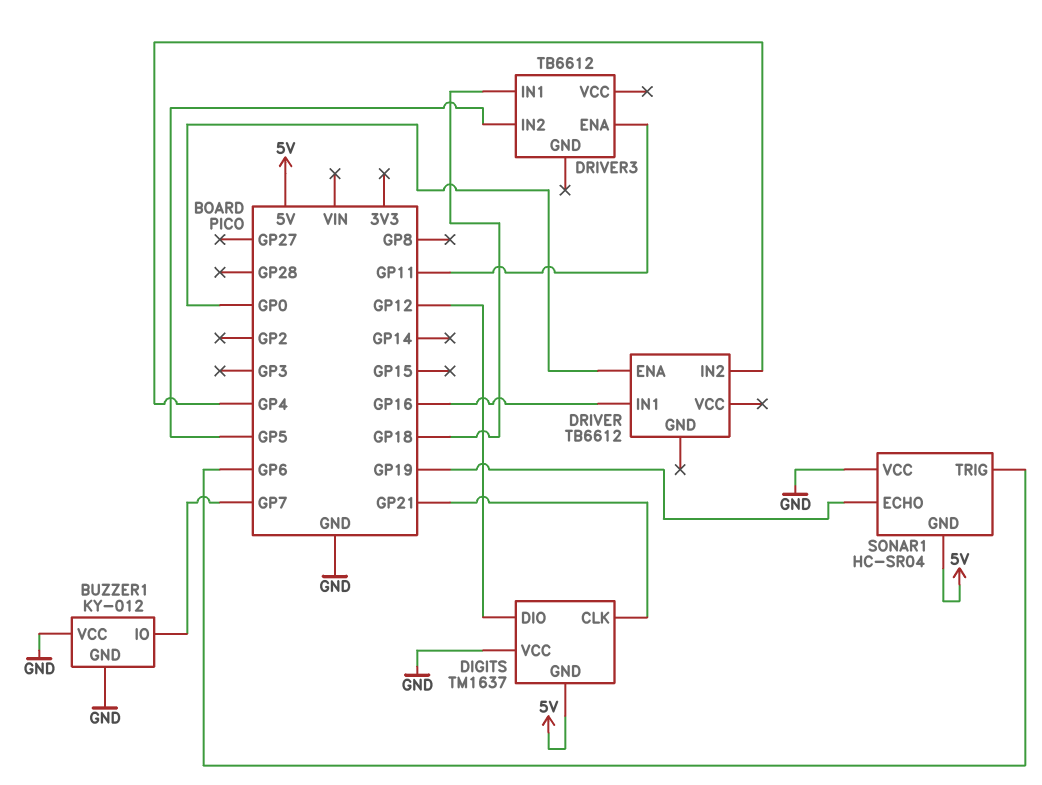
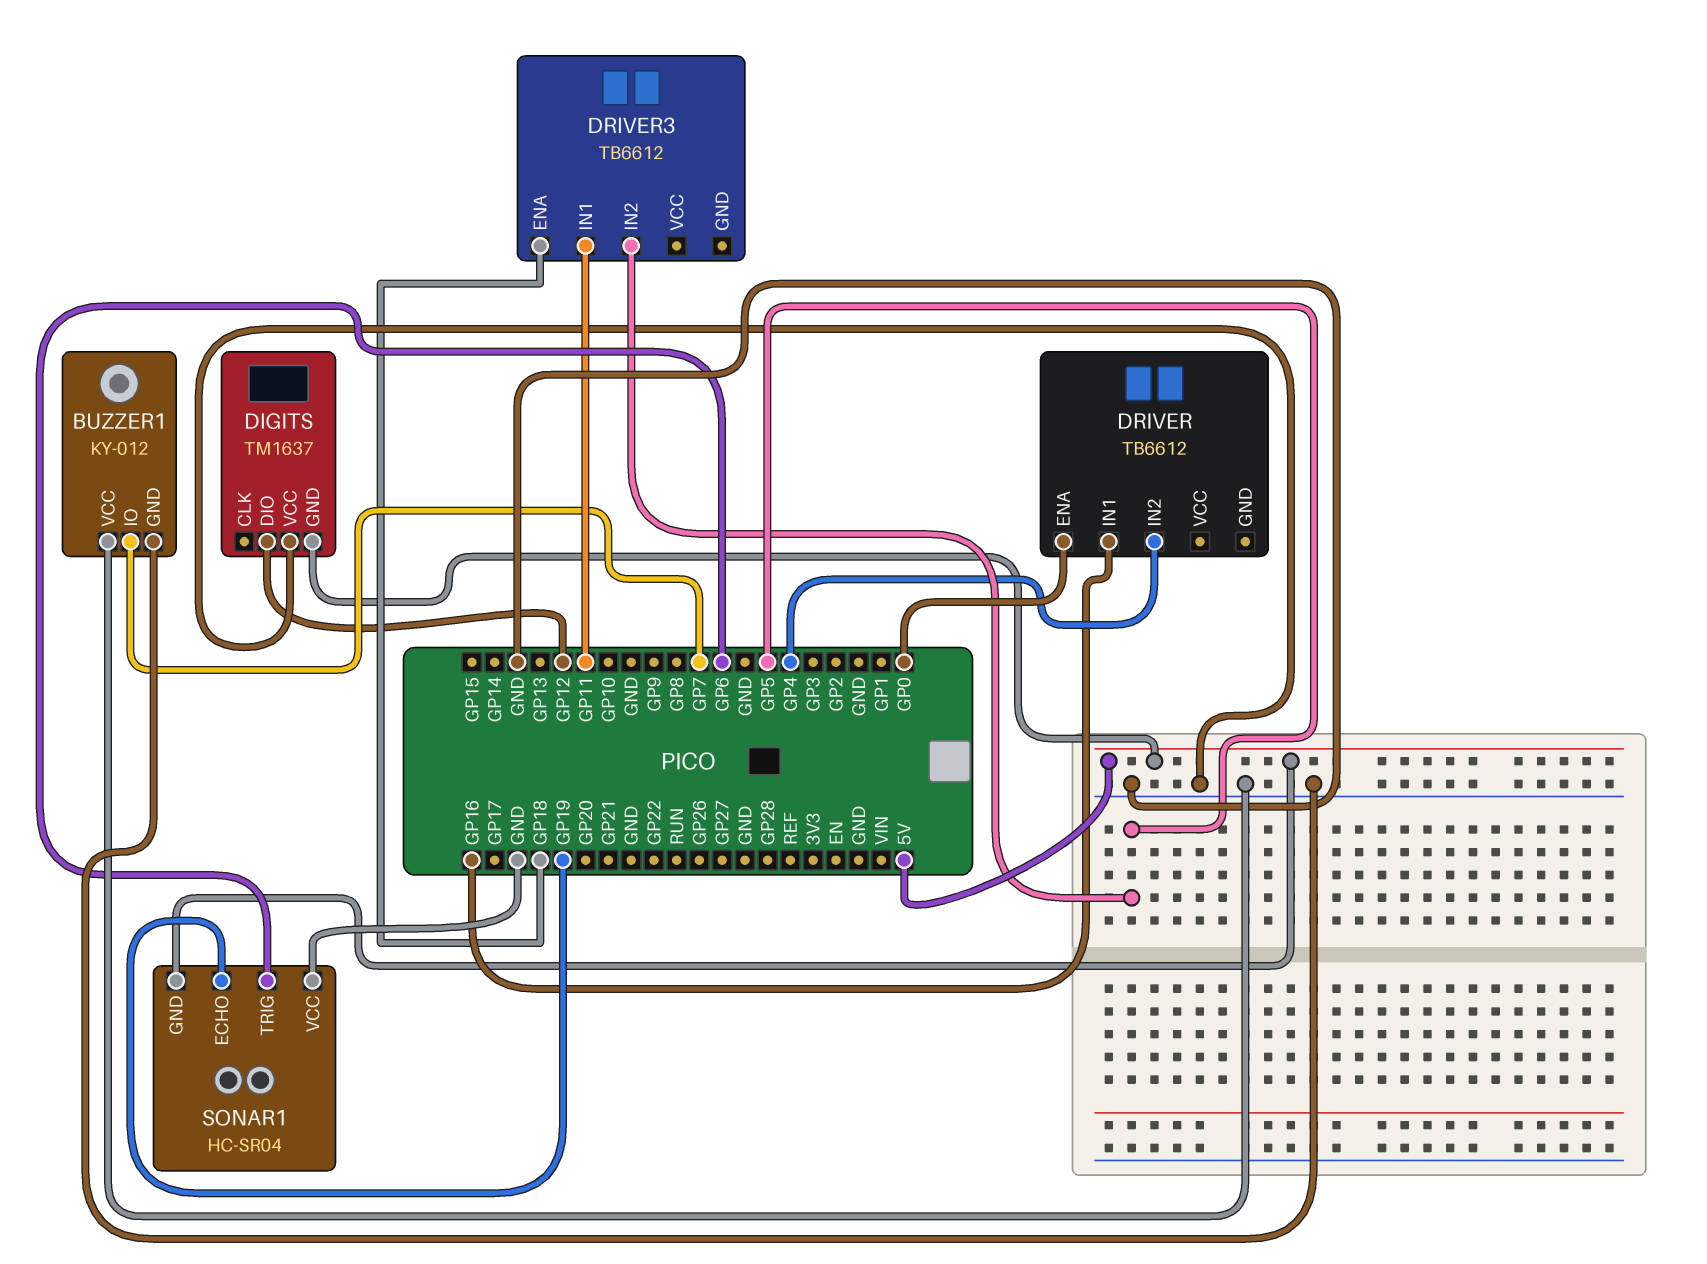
DIGITS pin CLK: GP21 -> none
DRIVER3 pin ENA: GP11 -> GP18
DRIVER3 pin IN1: GP18 -> GP11

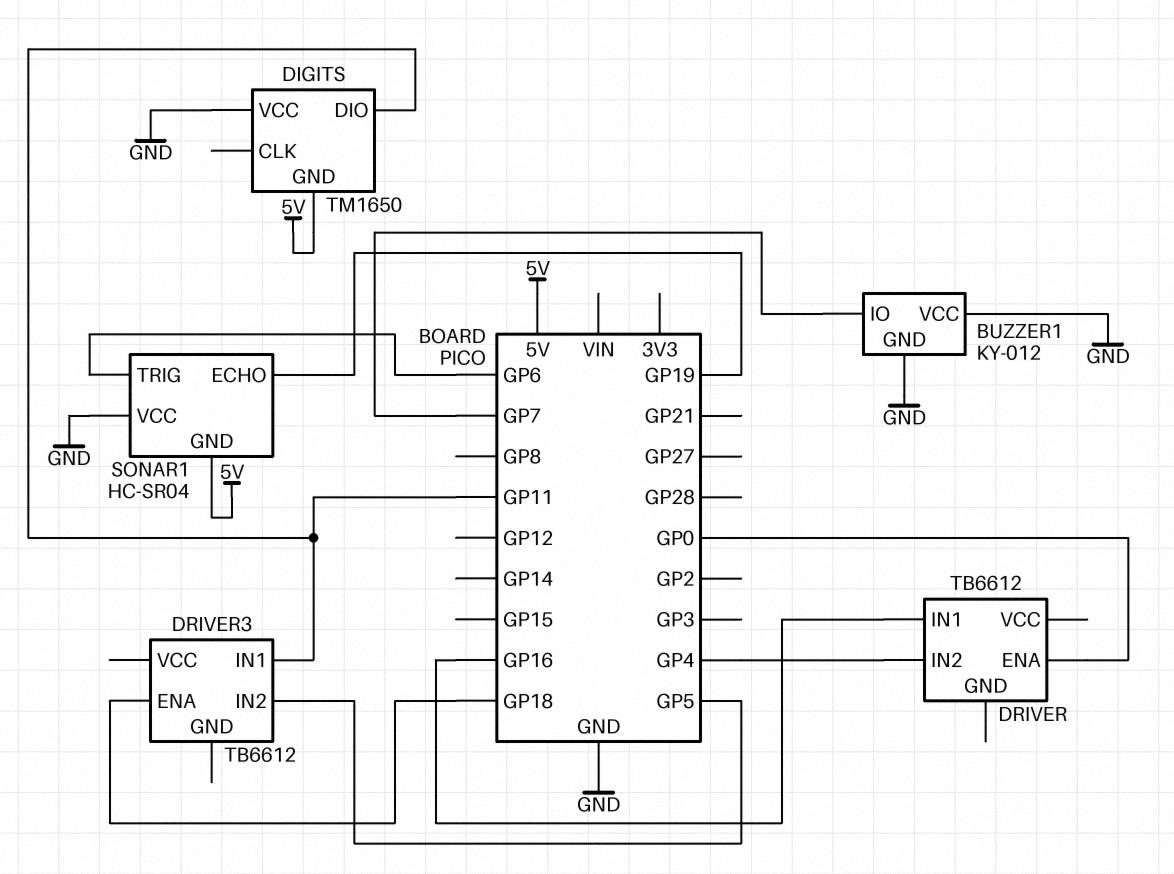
DIGITS: TM1637 -> TM1650
DIGITS pin DIO: GP12 -> GP11

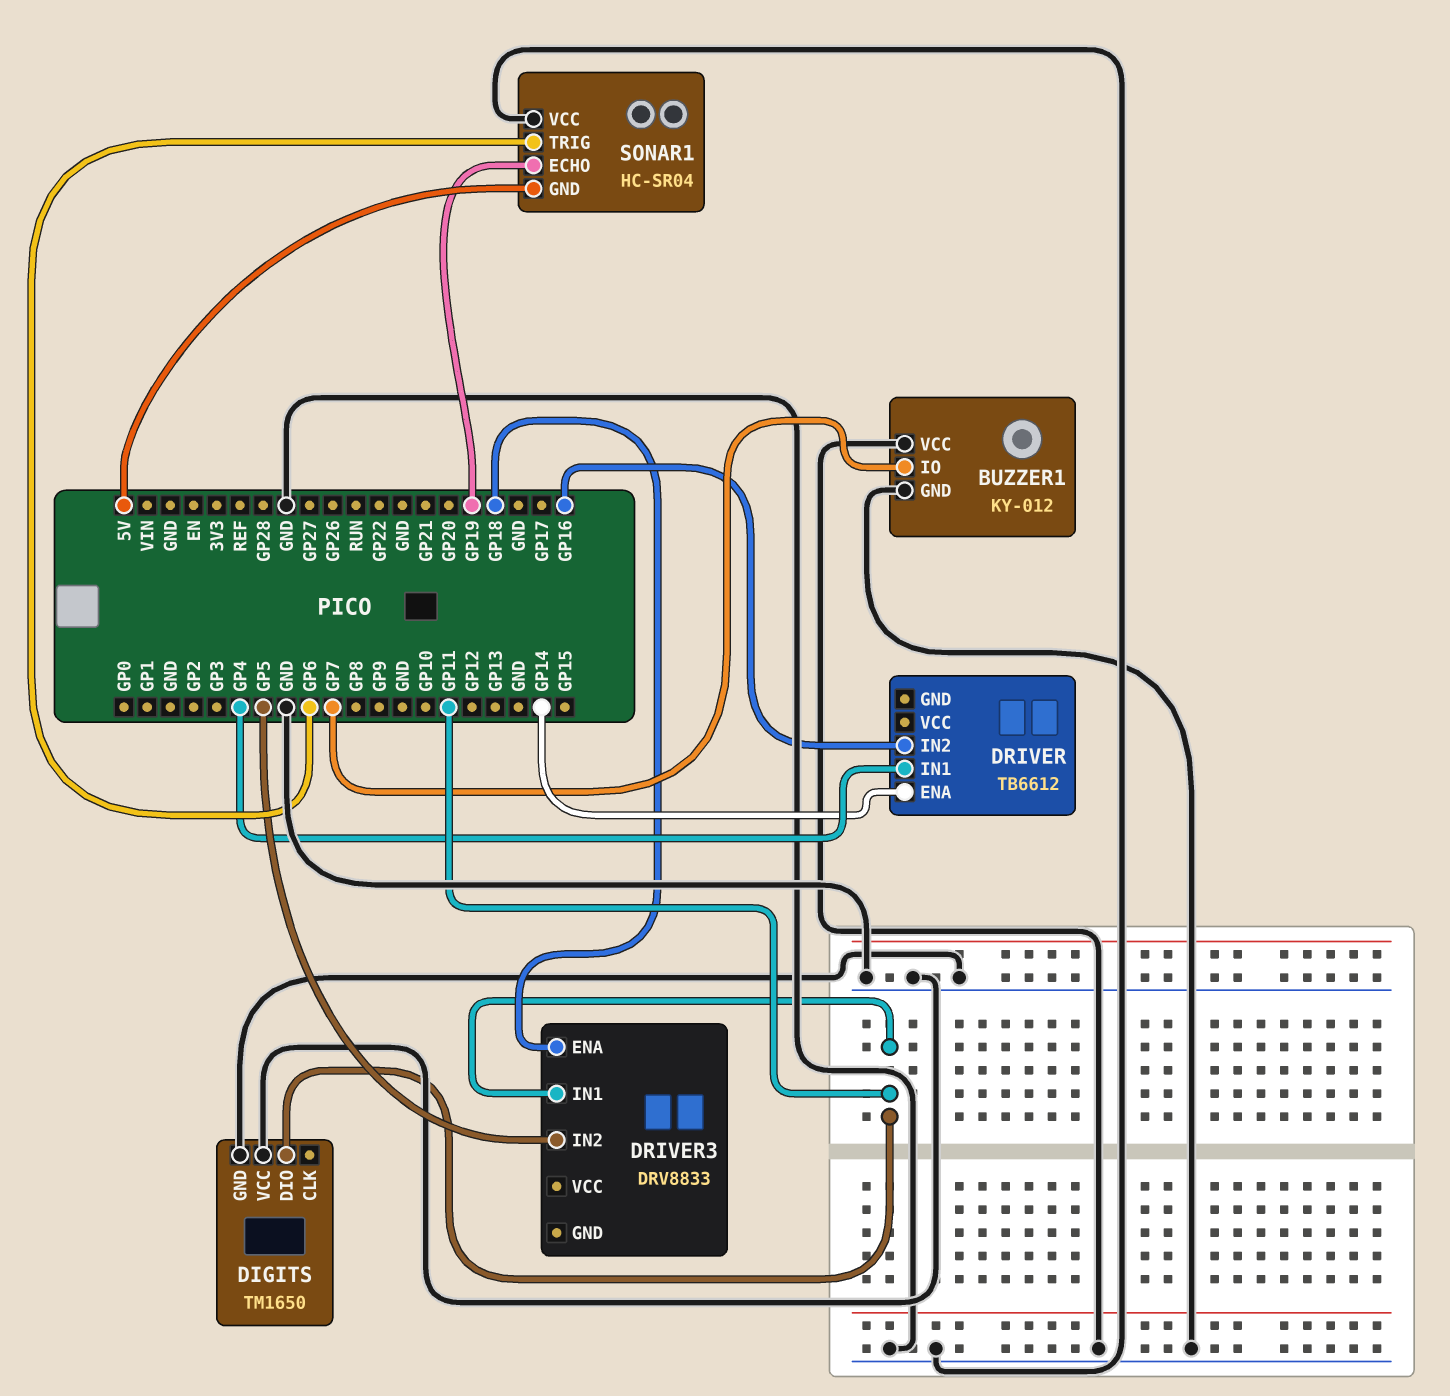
DIGITS pin GND: 5V -> GND
DRIVER pin ENA: GP0 -> GP14
DRIVER pin IN1: GP16 -> GP4
DRIVER pin IN2: GP4 -> GP16
DRIVER3: TB6612 -> DRV8833

